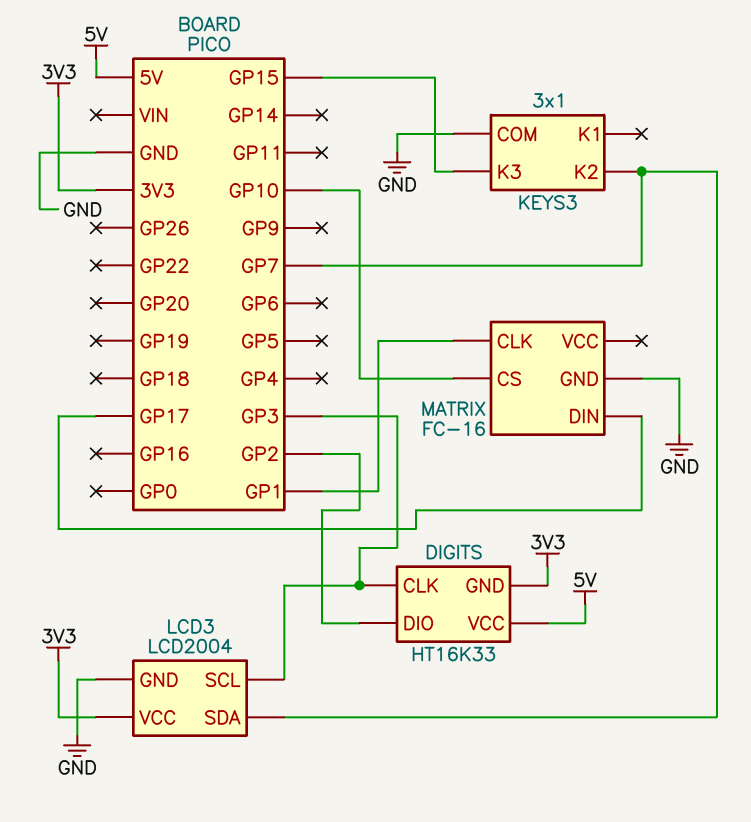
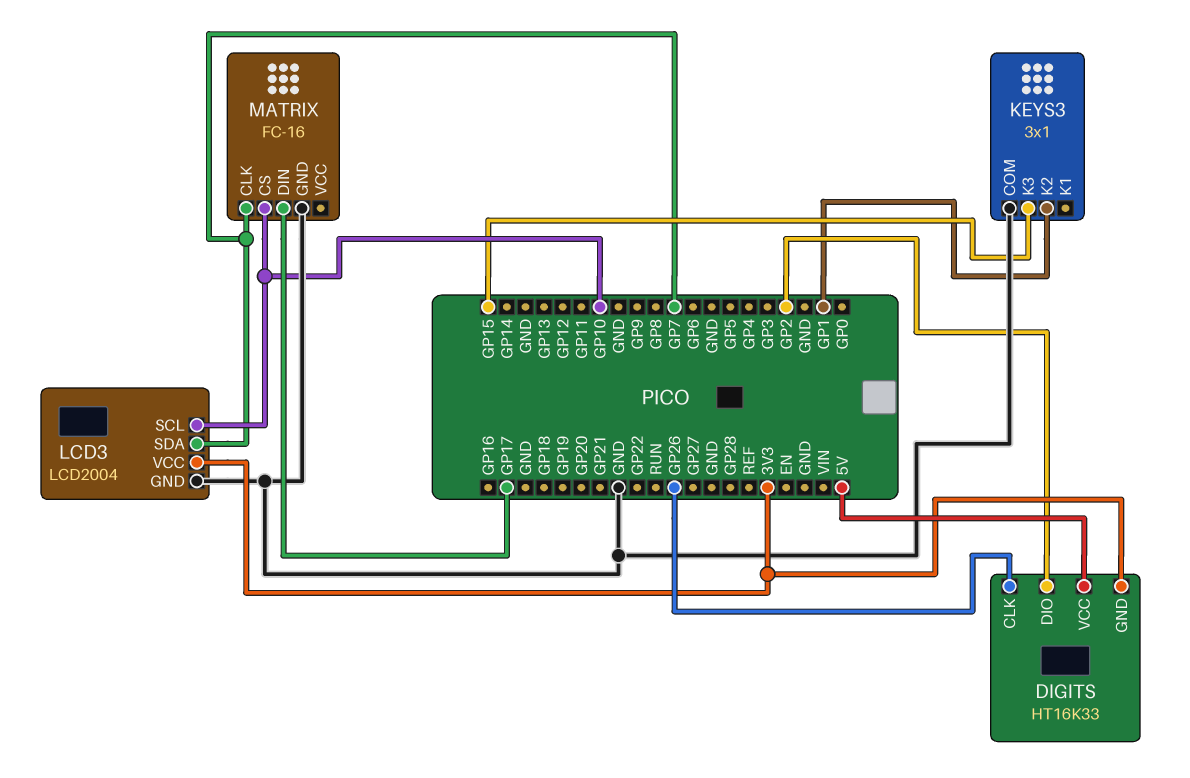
DIGITS pin CLK: GP3 -> GP26
KEYS3 pin K2: GP7 -> GP1
LCD3 pin SCL: GP3 -> GP10
MATRIX pin CLK: GP1 -> GP7

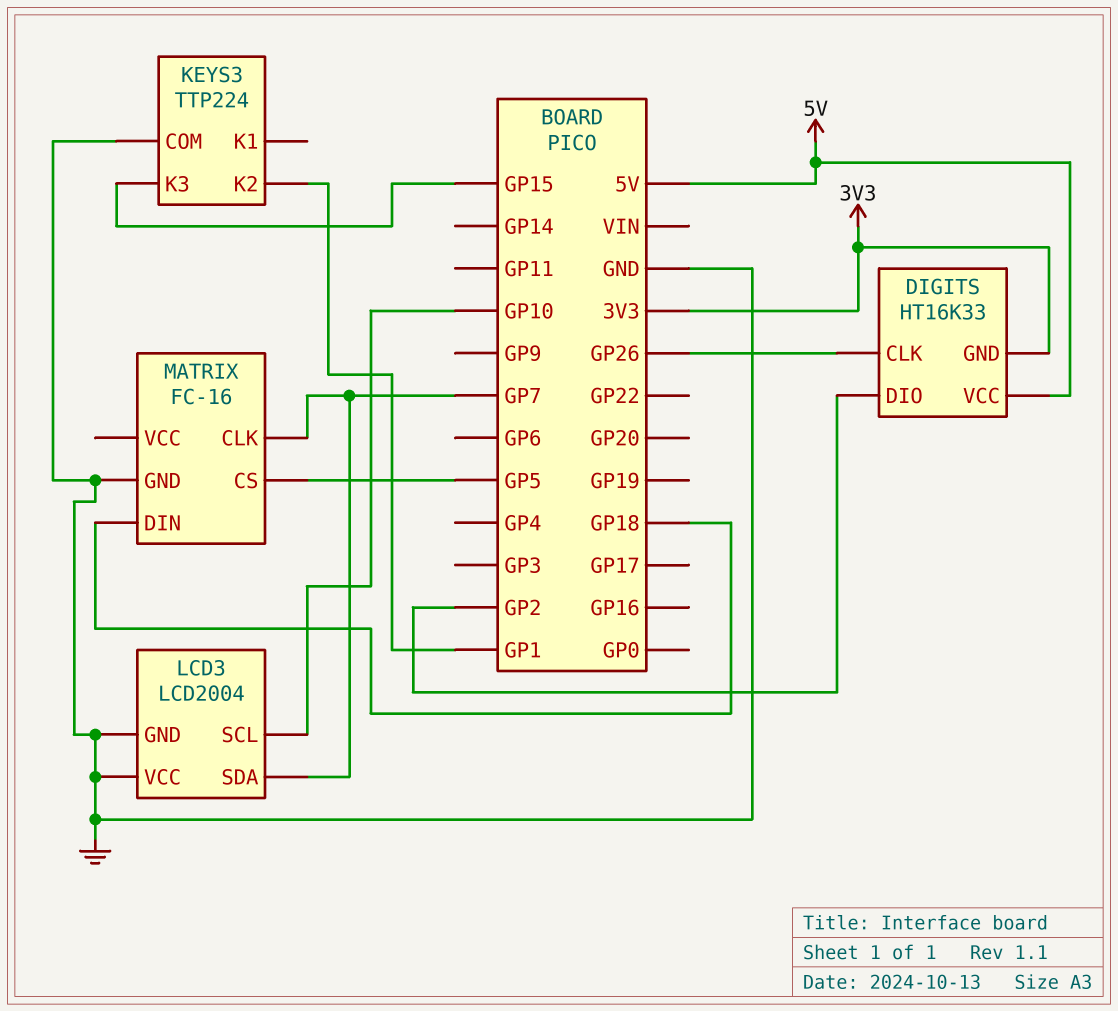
KEYS3: 3x1 -> TTP224
LCD3 pin VCC: 3V3 -> GND
MATRIX pin CS: GP10 -> GP5
MATRIX pin DIN: GP17 -> GP18

